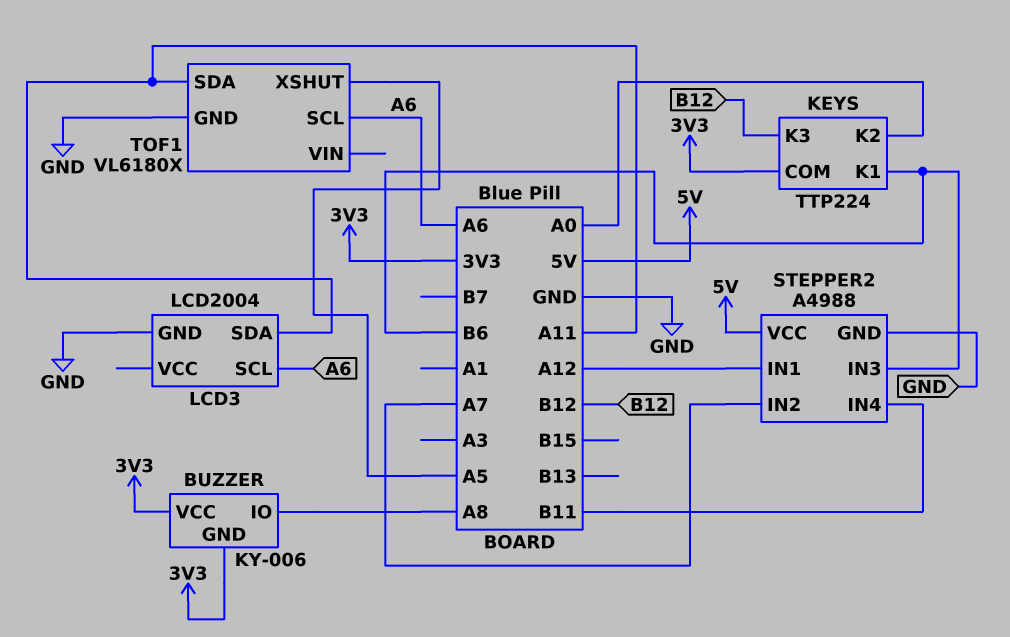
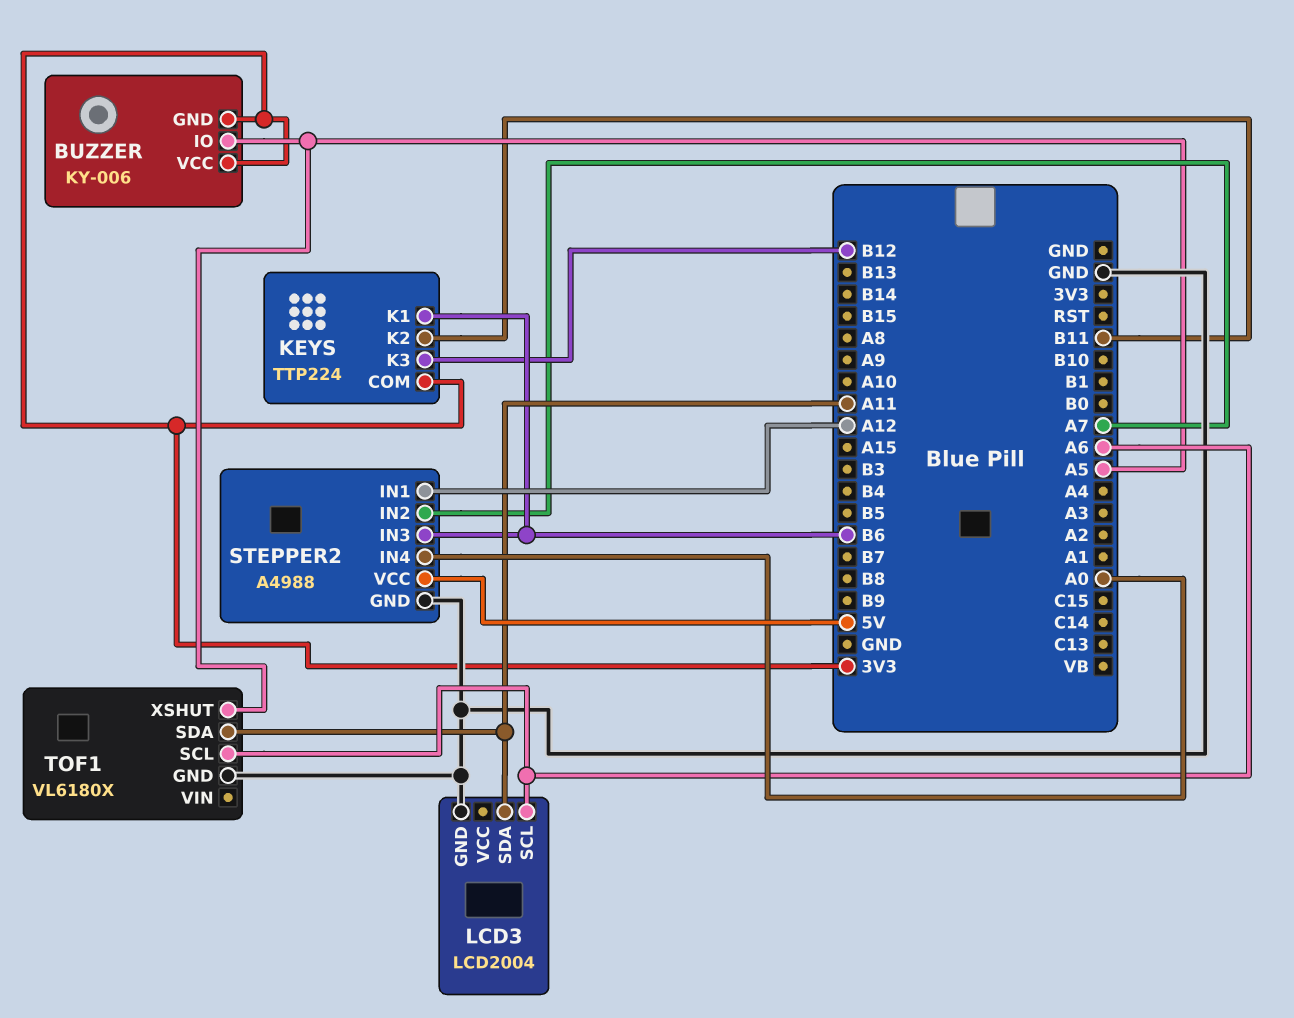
BUZZER pin IO: A8 -> A5
KEYS pin K2: A0 -> B11
STEPPER2 pin IN4: B11 -> A0

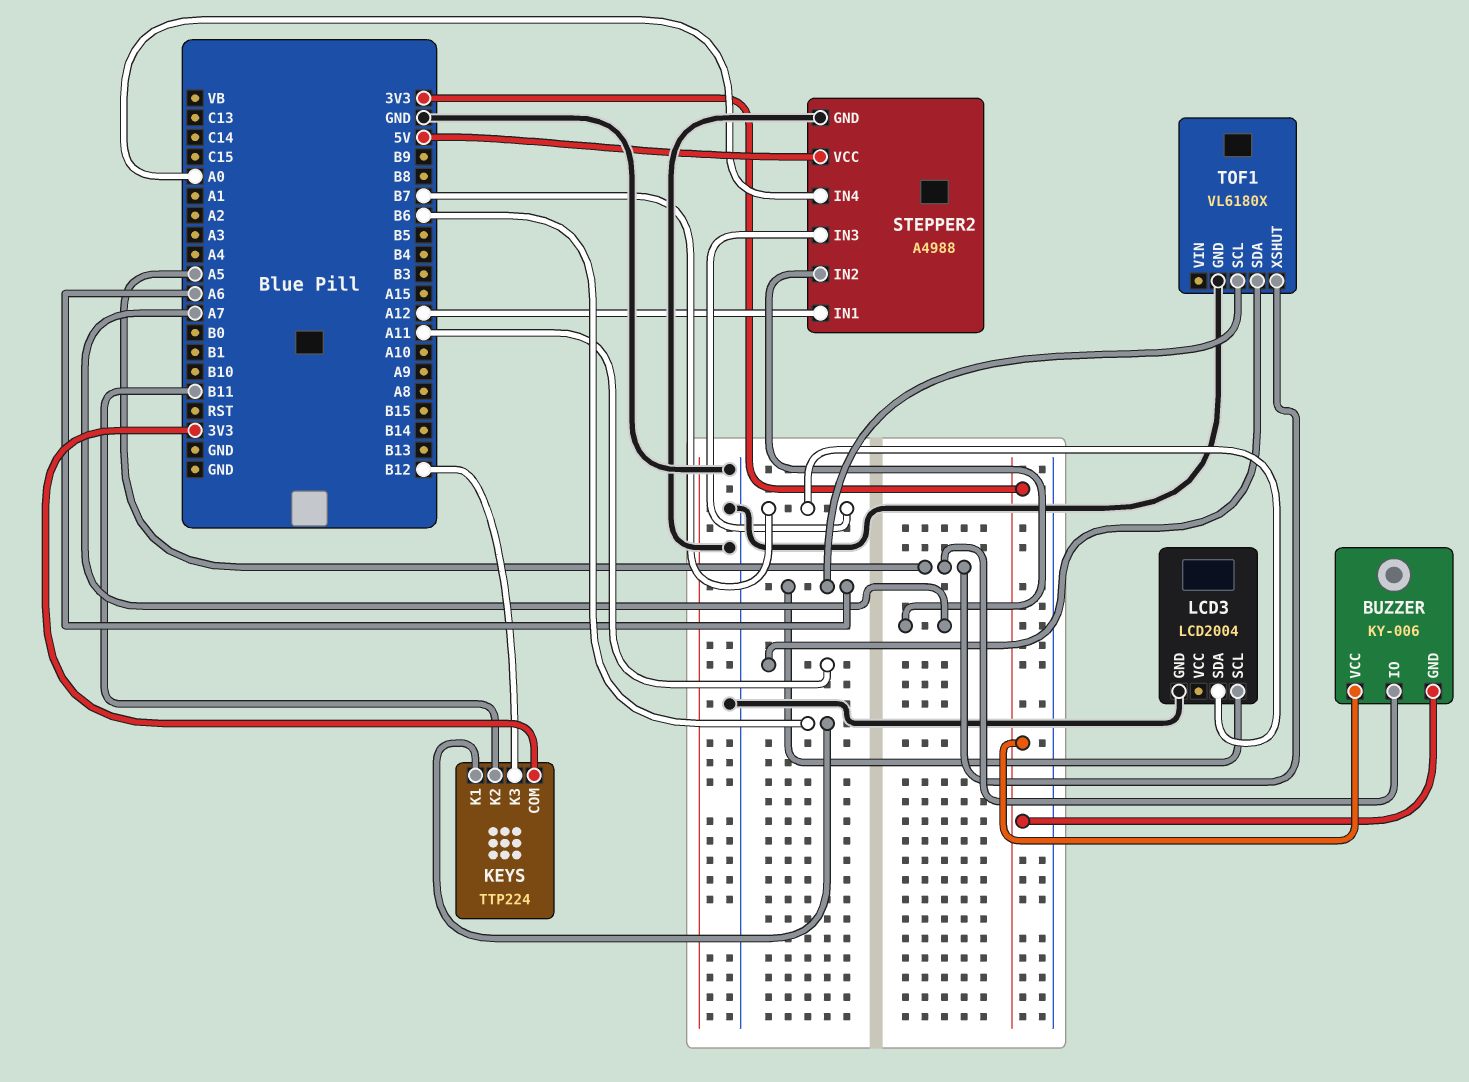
LCD3 pin SDA: A11 -> B7
STEPPER2 pin IN3: B6 -> B7

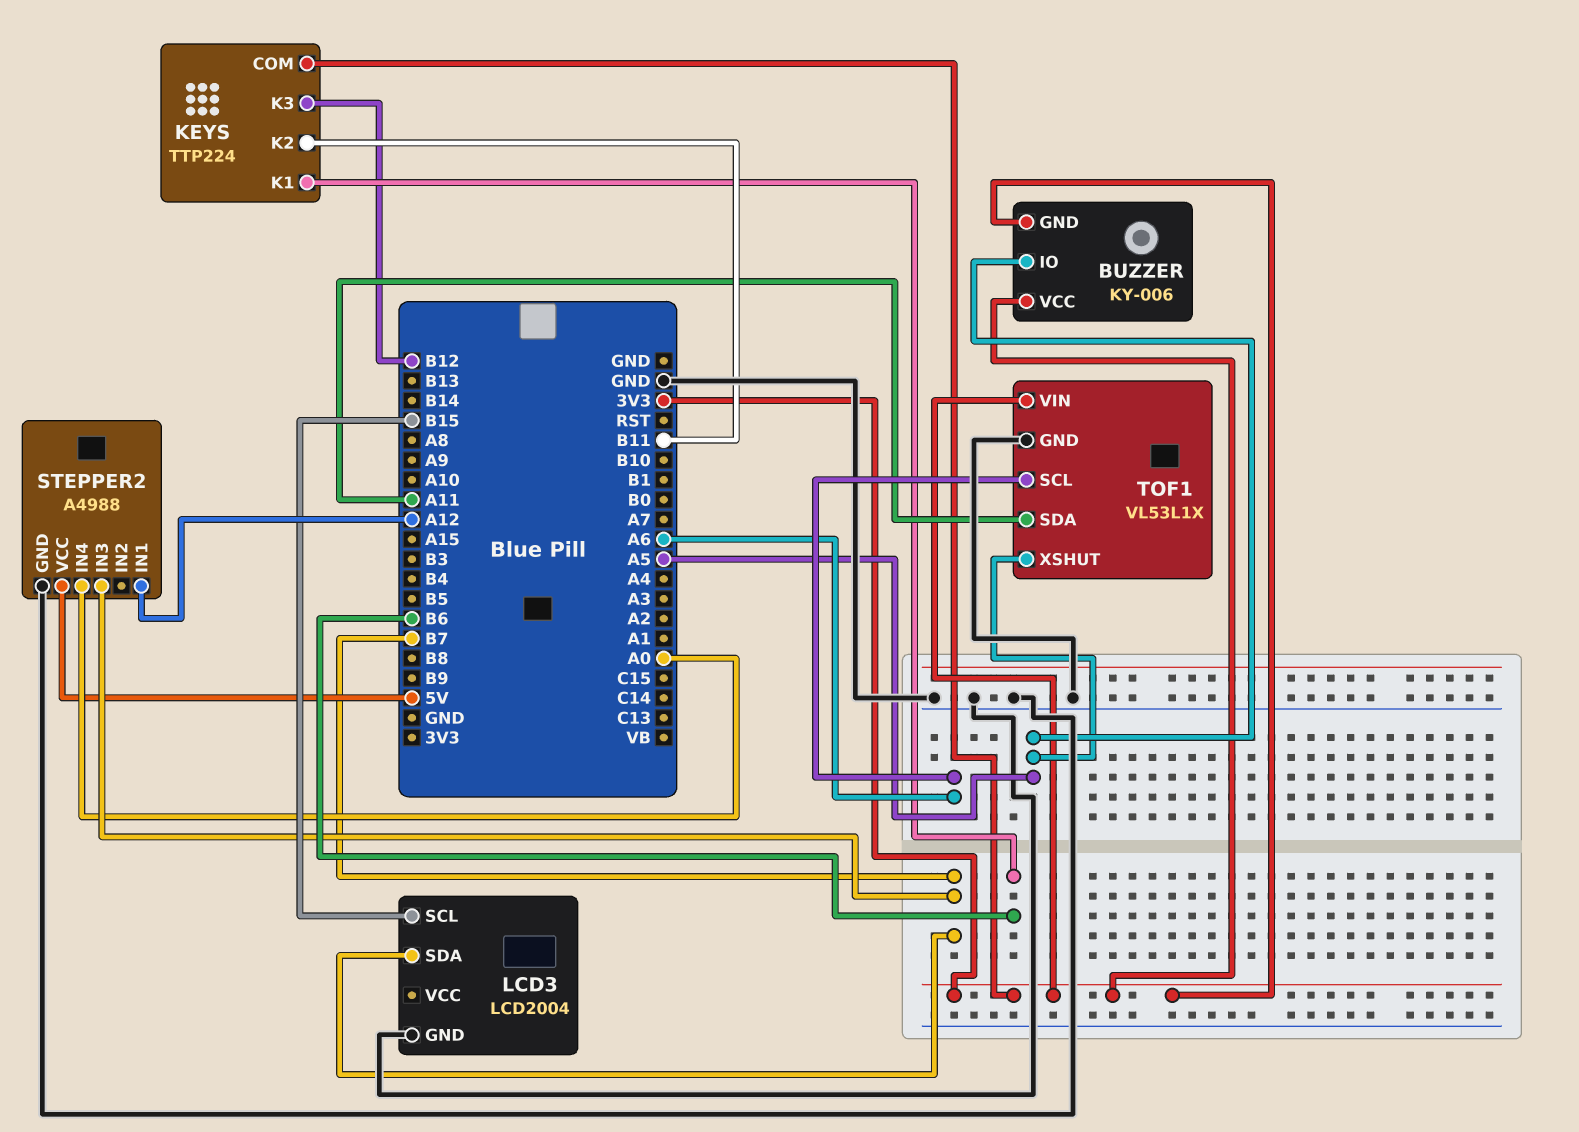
LCD3 pin SCL: A6 -> B15
STEPPER2 pin IN2: A7 -> none
TOF1: VL6180X -> VL53L1X
TOF1 pin VIN: none -> 3V3

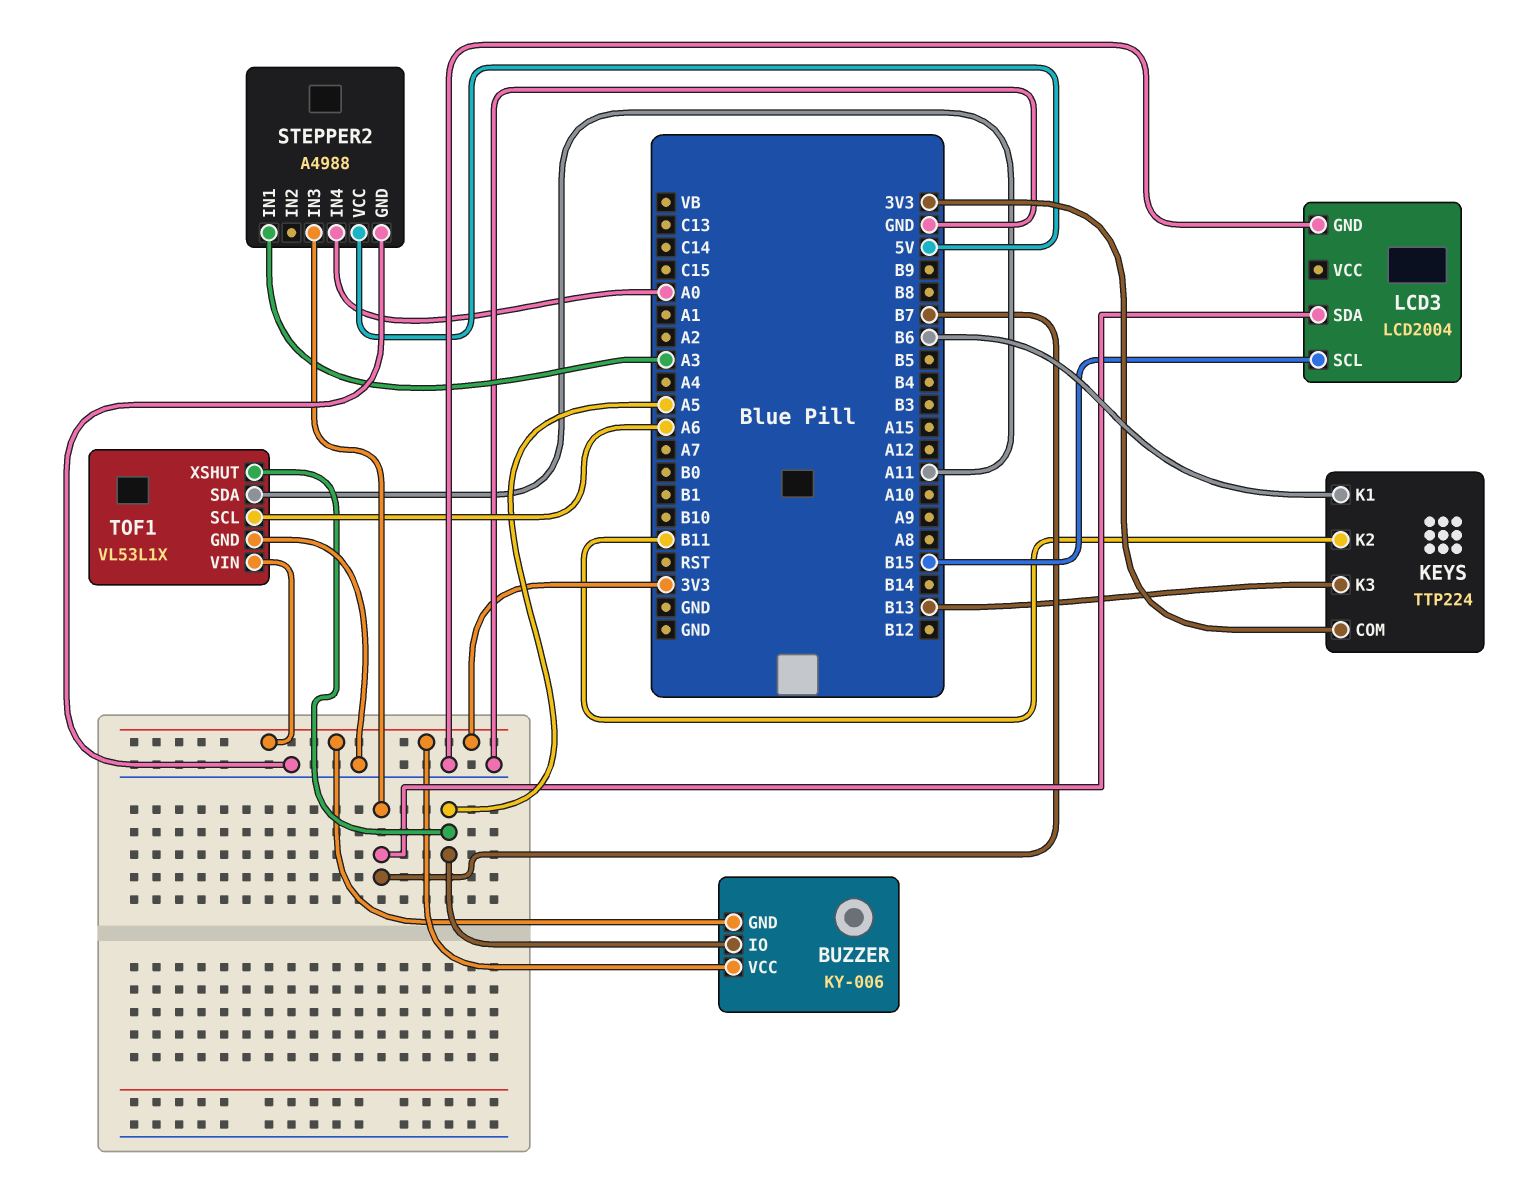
KEYS pin K3: B12 -> B13
STEPPER2 pin IN1: A12 -> A3

